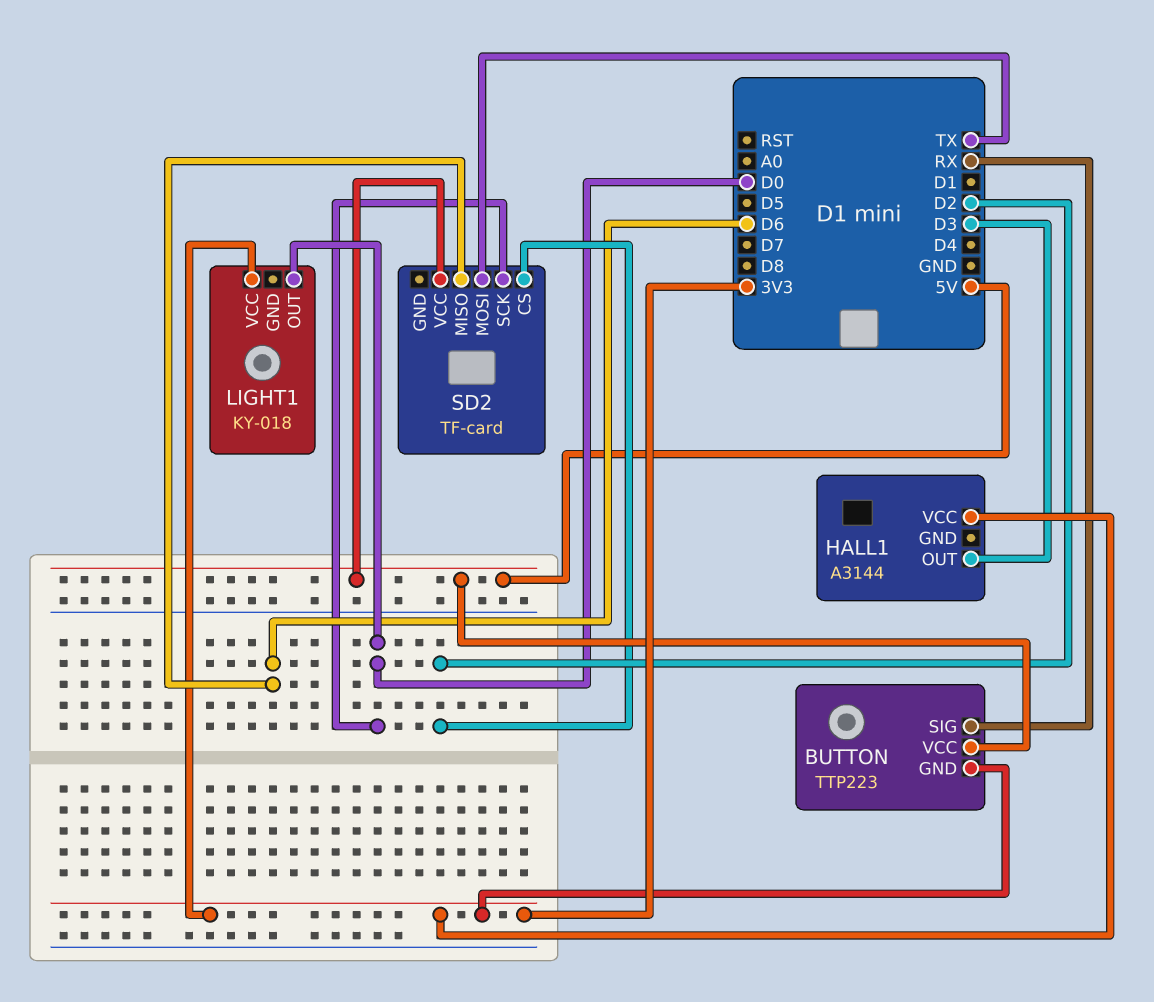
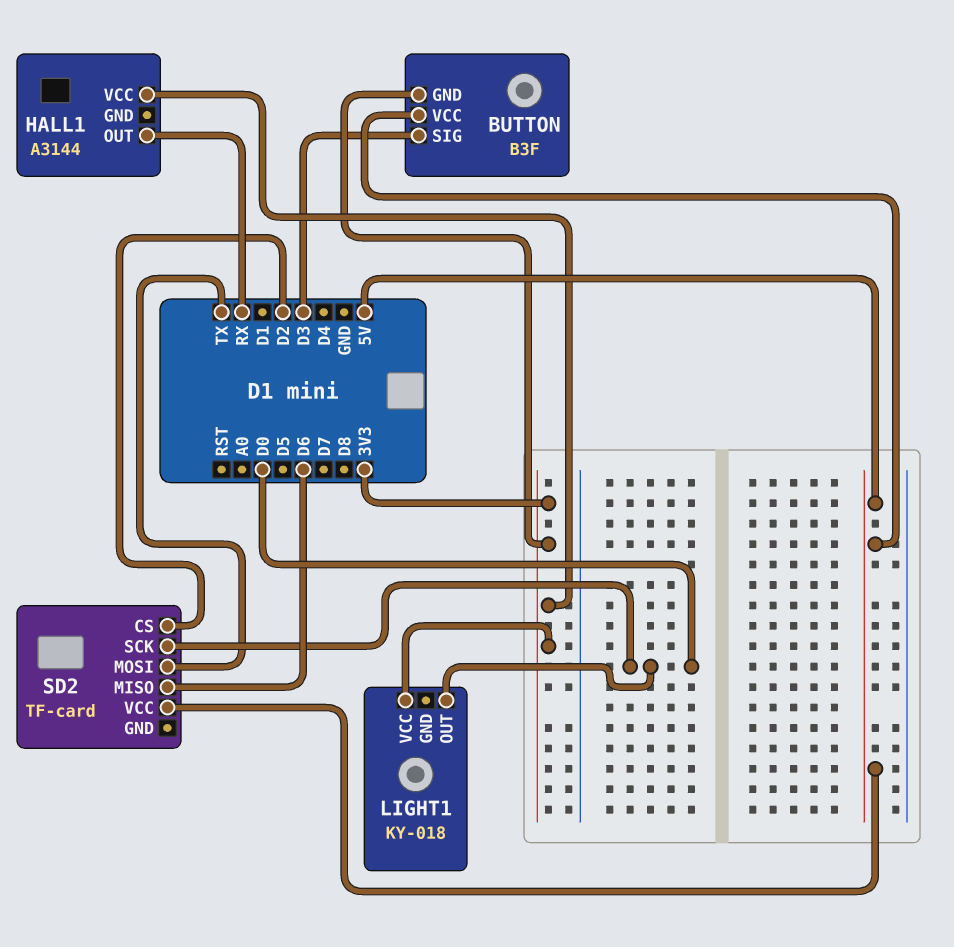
BUTTON: TTP223 -> B3F
BUTTON pin SIG: RX -> D3
HALL1 pin OUT: D3 -> RX

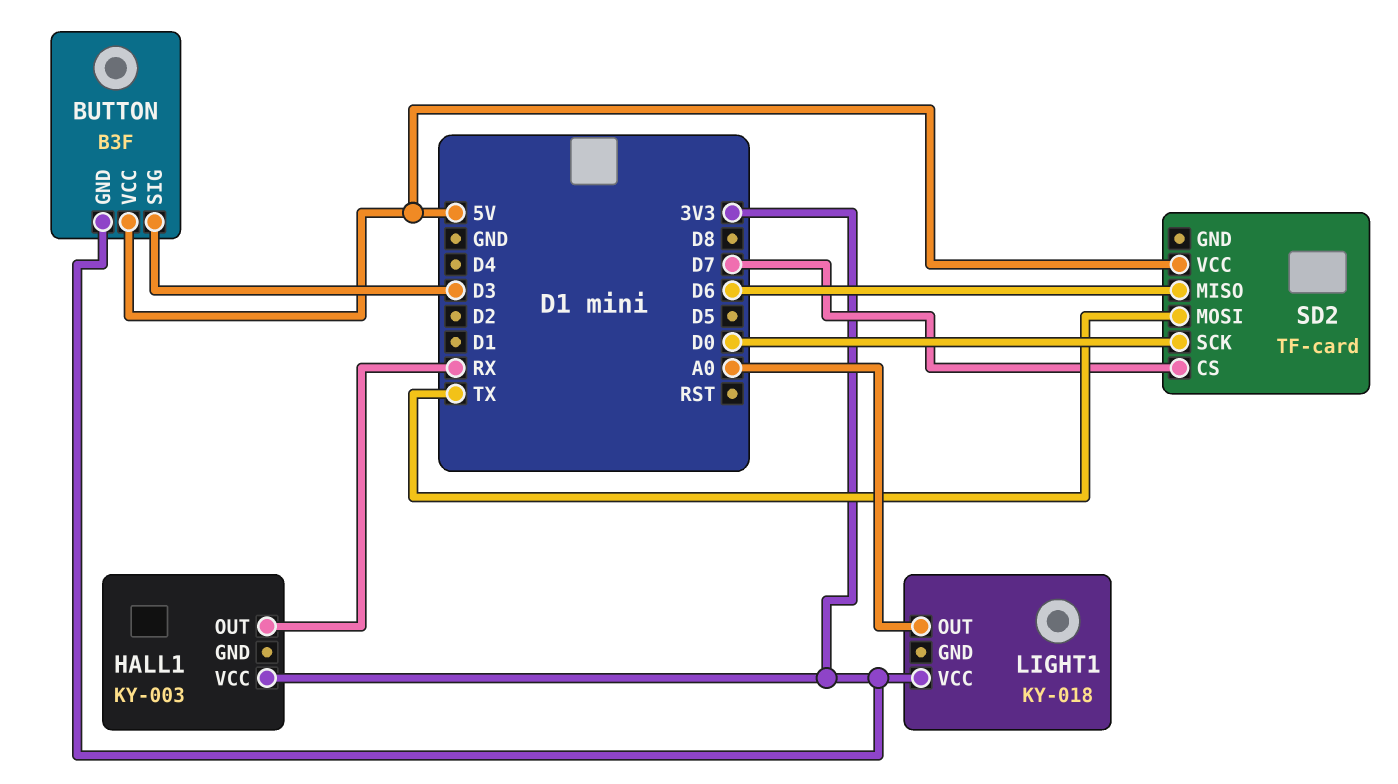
HALL1: A3144 -> KY-003
LIGHT1 pin OUT: D0 -> A0
SD2 pin CS: D2 -> D7

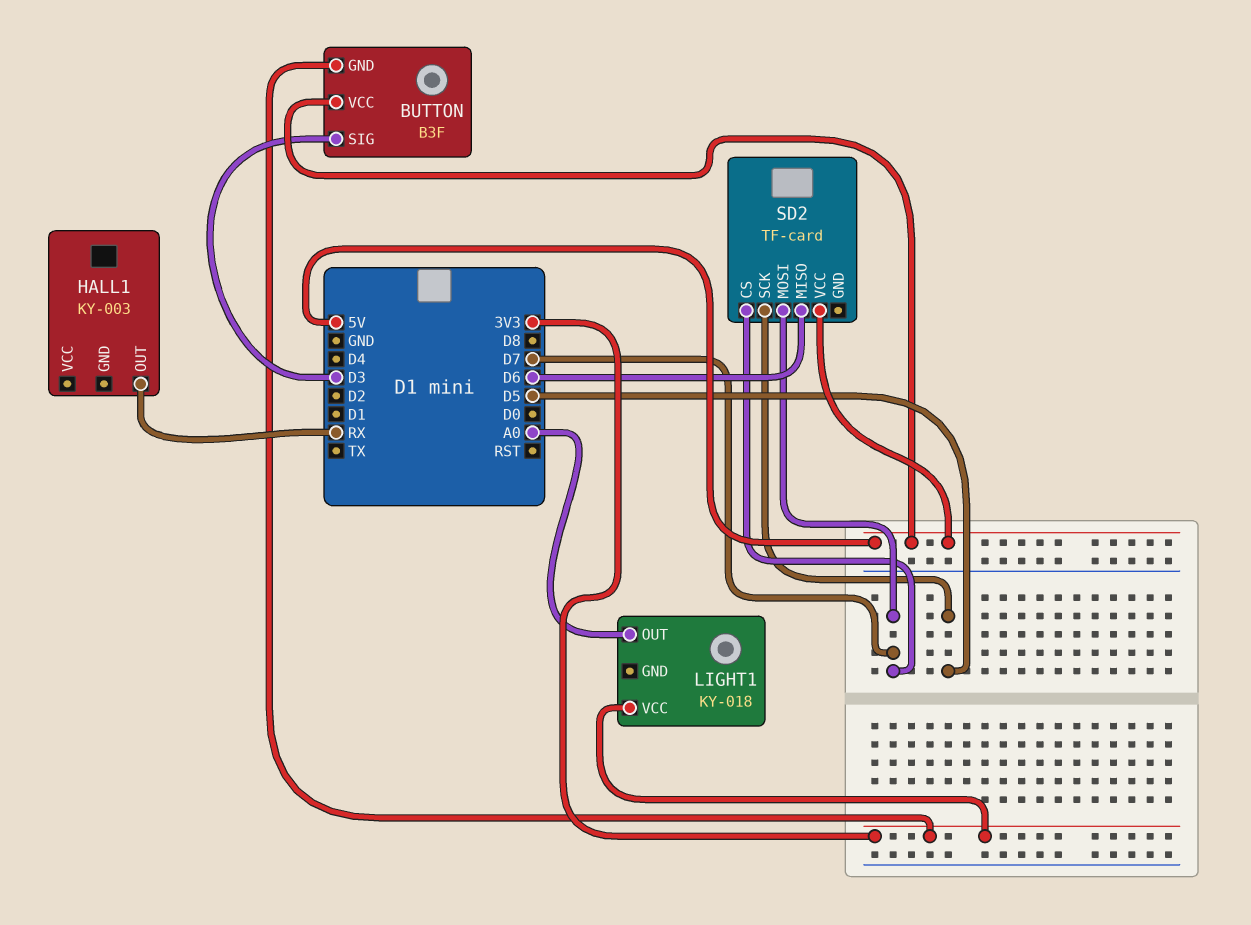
HALL1 pin VCC: 3V3 -> none
SD2 pin MOSI: TX -> D7
SD2 pin SCK: D0 -> D5

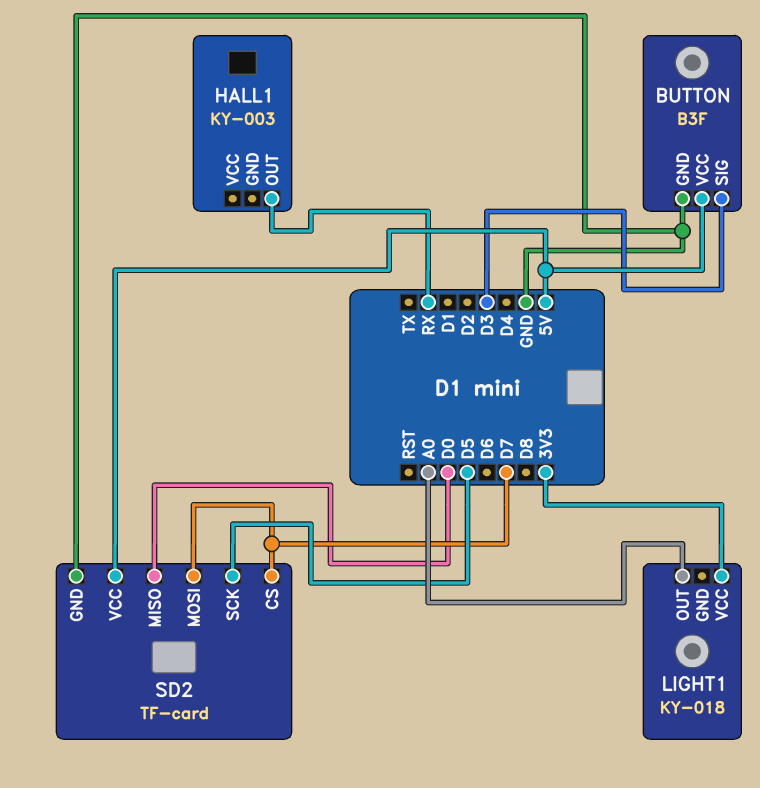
BUTTON pin GND: 3V3 -> GND
SD2 pin GND: none -> GND
SD2 pin MISO: D6 -> D0

